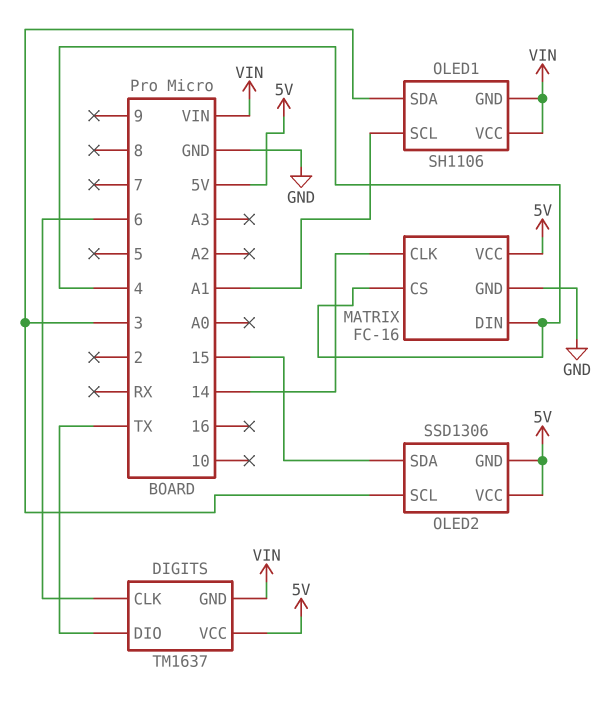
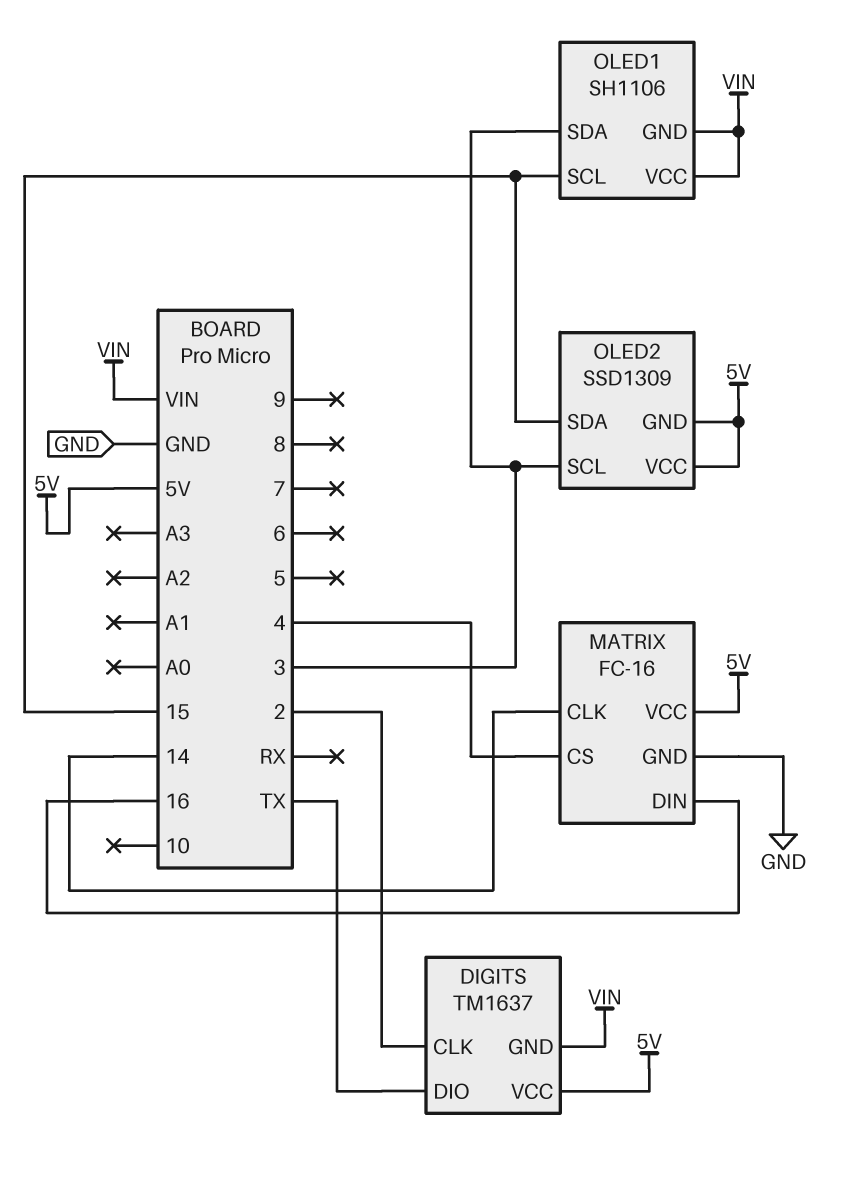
DIGITS pin CLK: 6 -> 2
MATRIX pin DIN: 4 -> 16
OLED1 pin SCL: A1 -> 15
OLED2: SSD1306 -> SSD1309

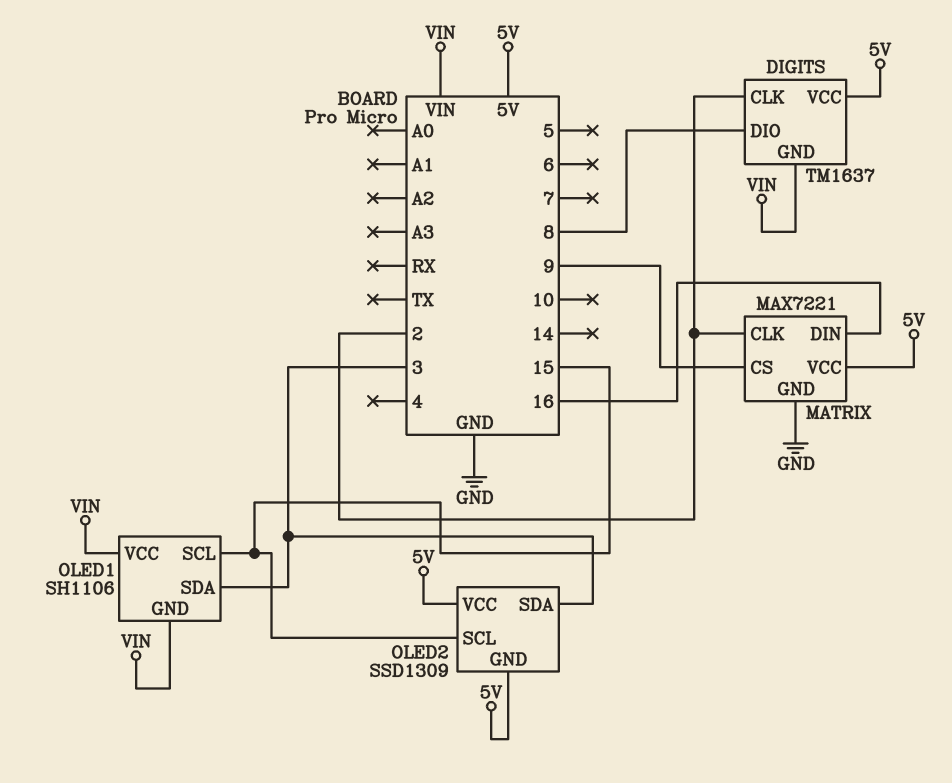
DIGITS pin DIO: TX -> 8
MATRIX: FC-16 -> MAX7221
MATRIX pin CLK: 14 -> 2
MATRIX pin CS: 4 -> 9
OLED2 pin SCL: 3 -> 15
OLED2 pin SDA: 15 -> 3

